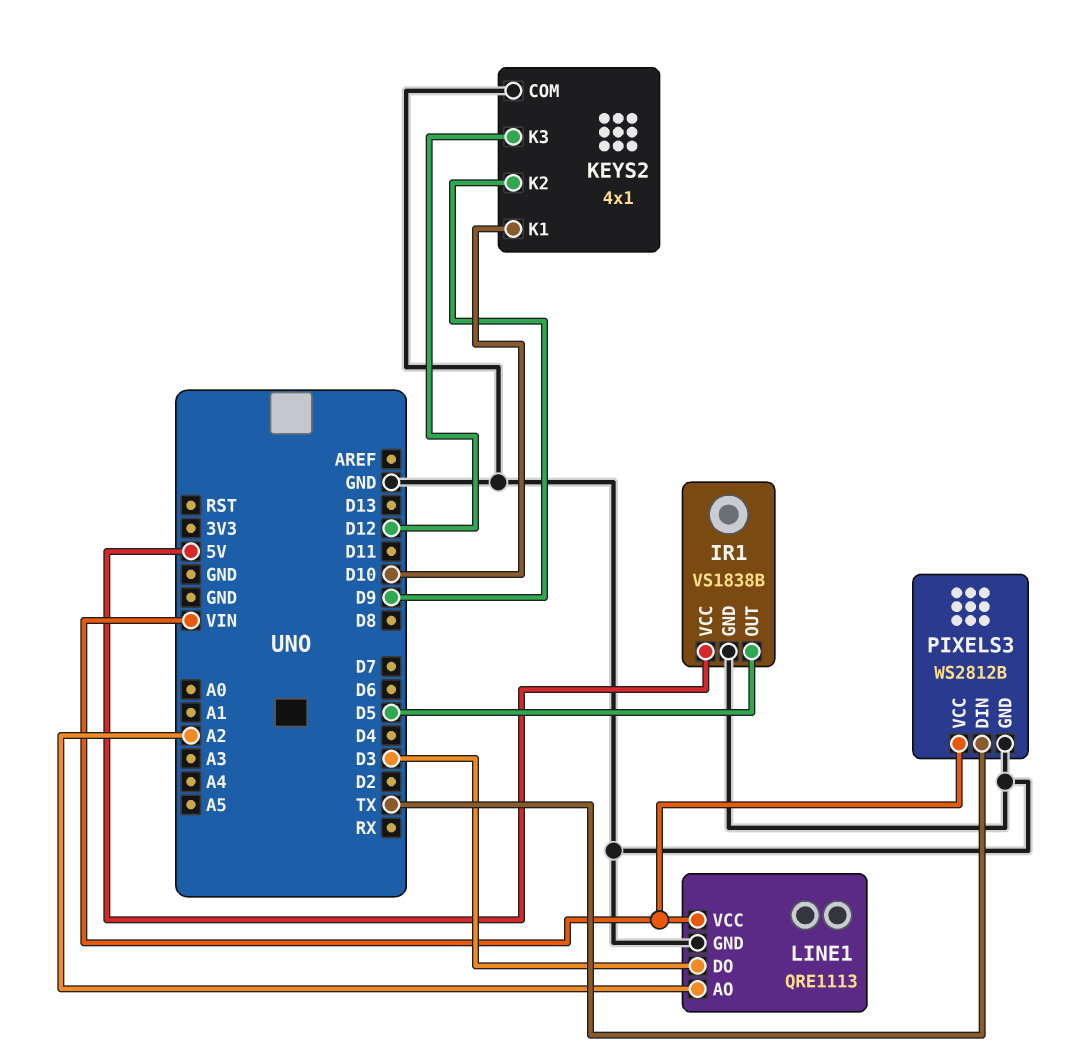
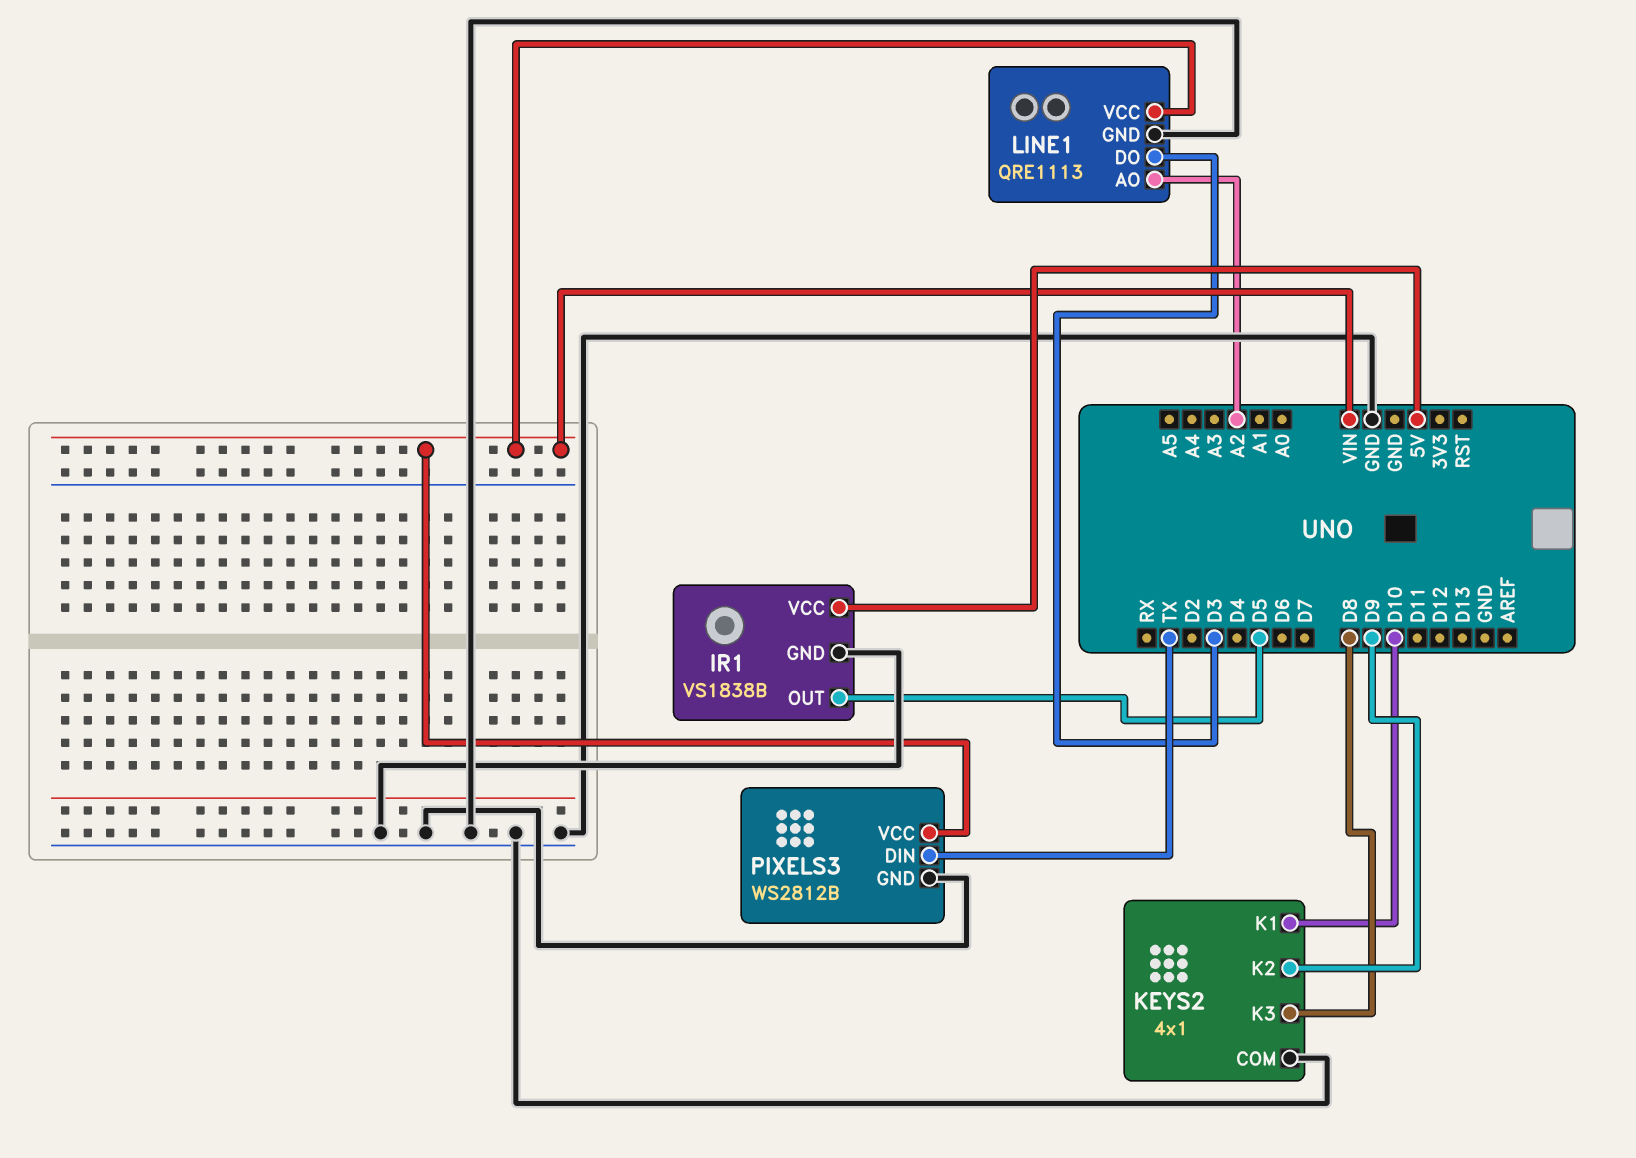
KEYS2 pin K3: D12 -> D8

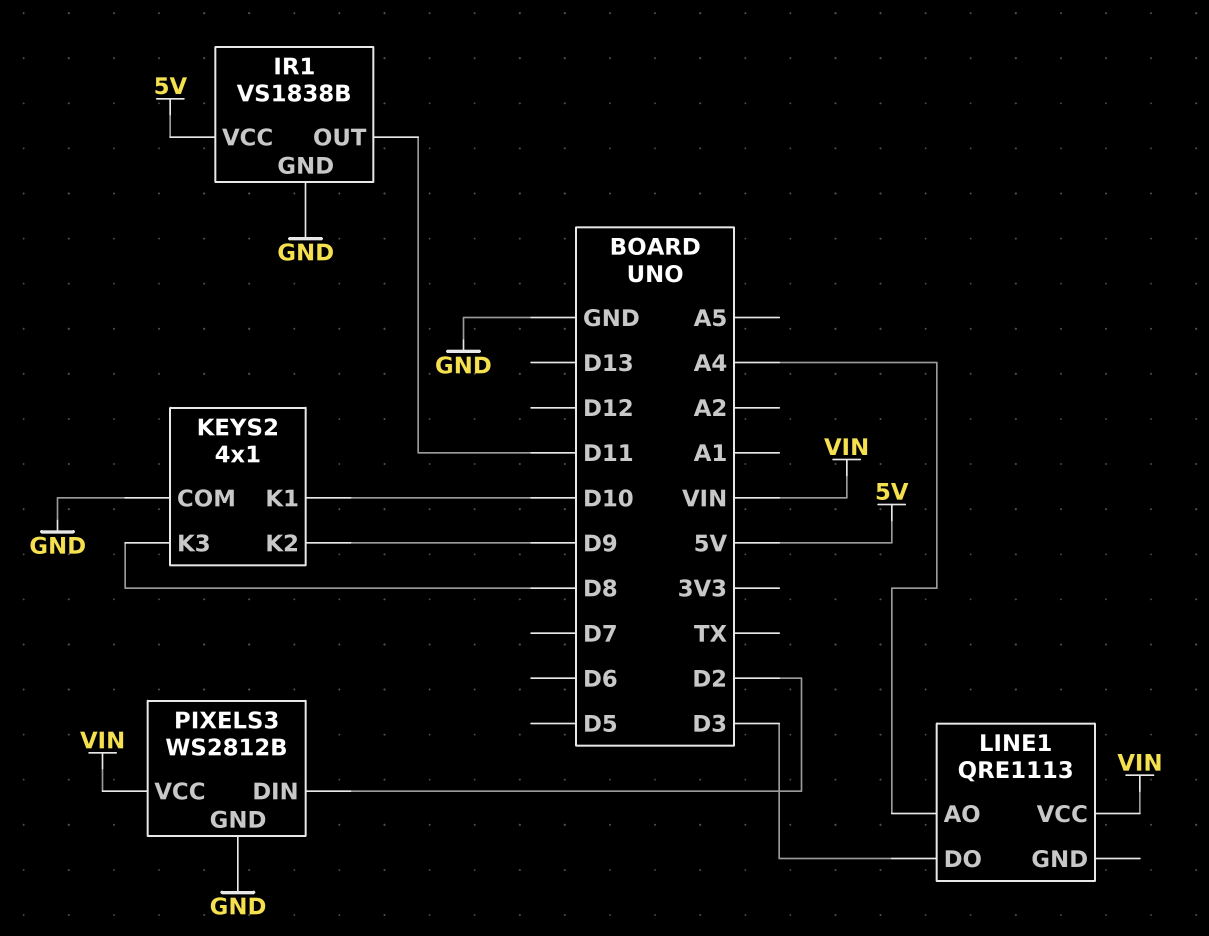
IR1 pin OUT: D5 -> D11
LINE1 pin AO: A2 -> A4
LINE1 pin GND: GND -> none
PIXELS3 pin DIN: TX -> D2

